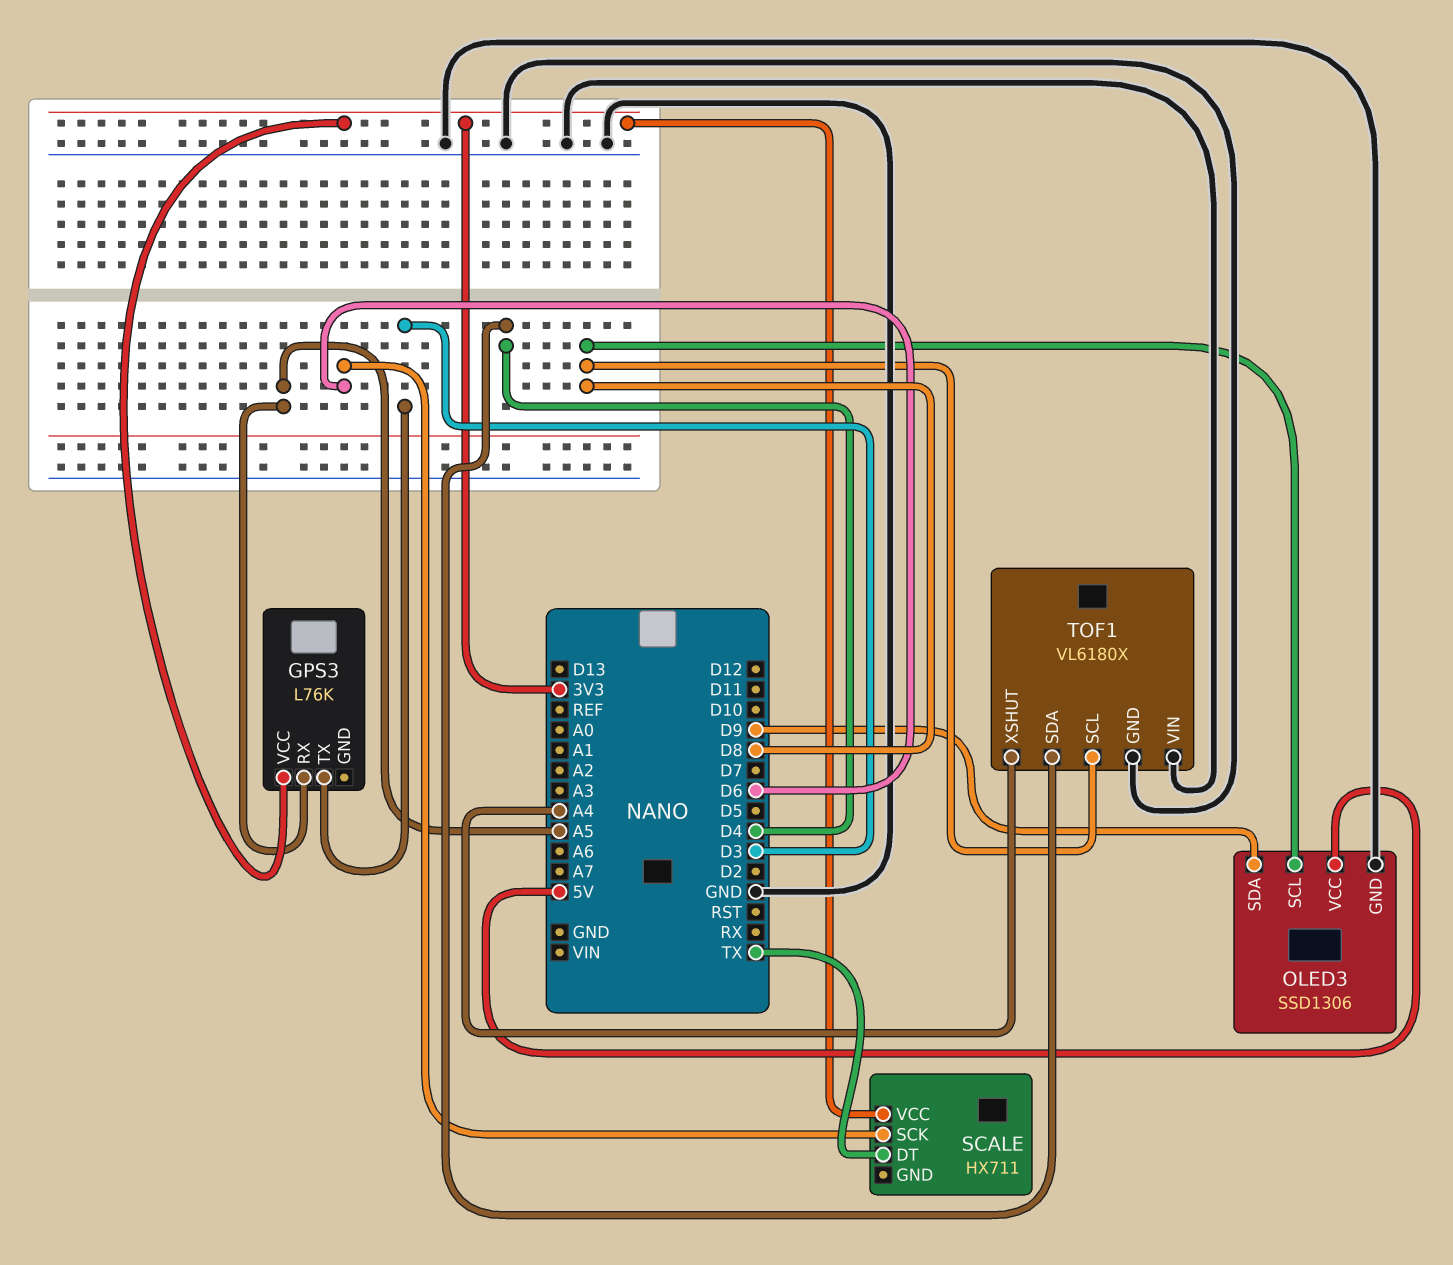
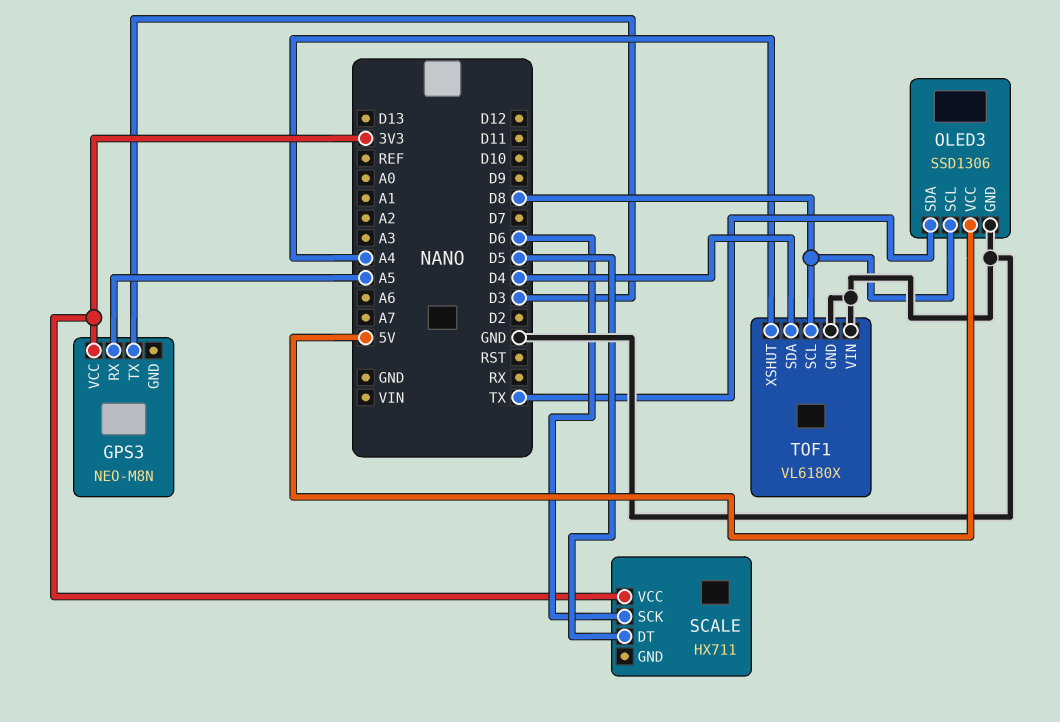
GPS3: L76K -> NEO-M8N
OLED3 pin SDA: D9 -> TX
SCALE pin DT: TX -> D5

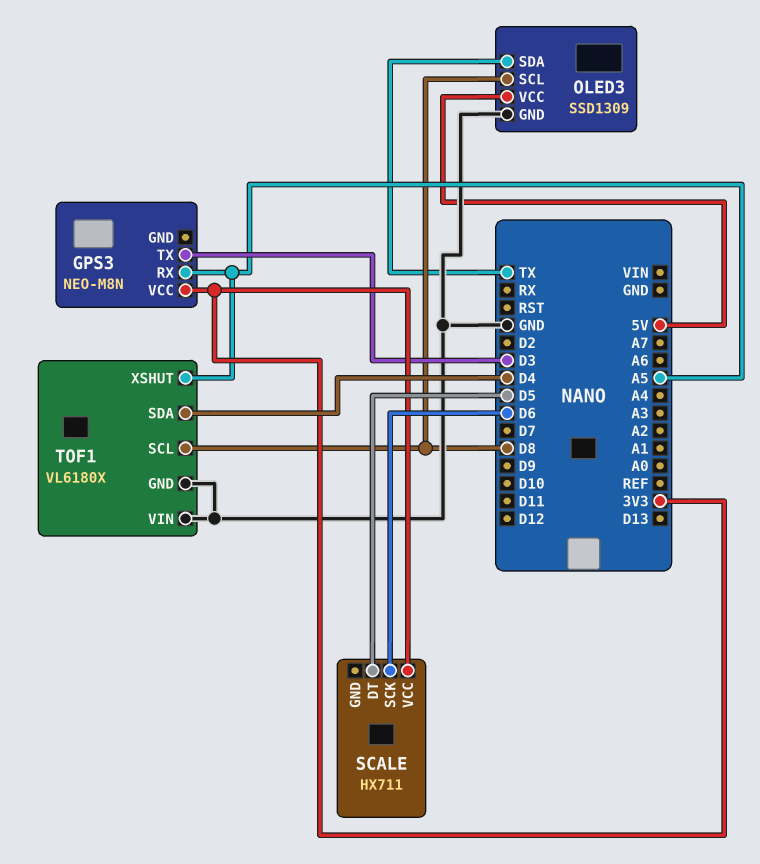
OLED3: SSD1306 -> SSD1309
TOF1 pin XSHUT: A4 -> A5

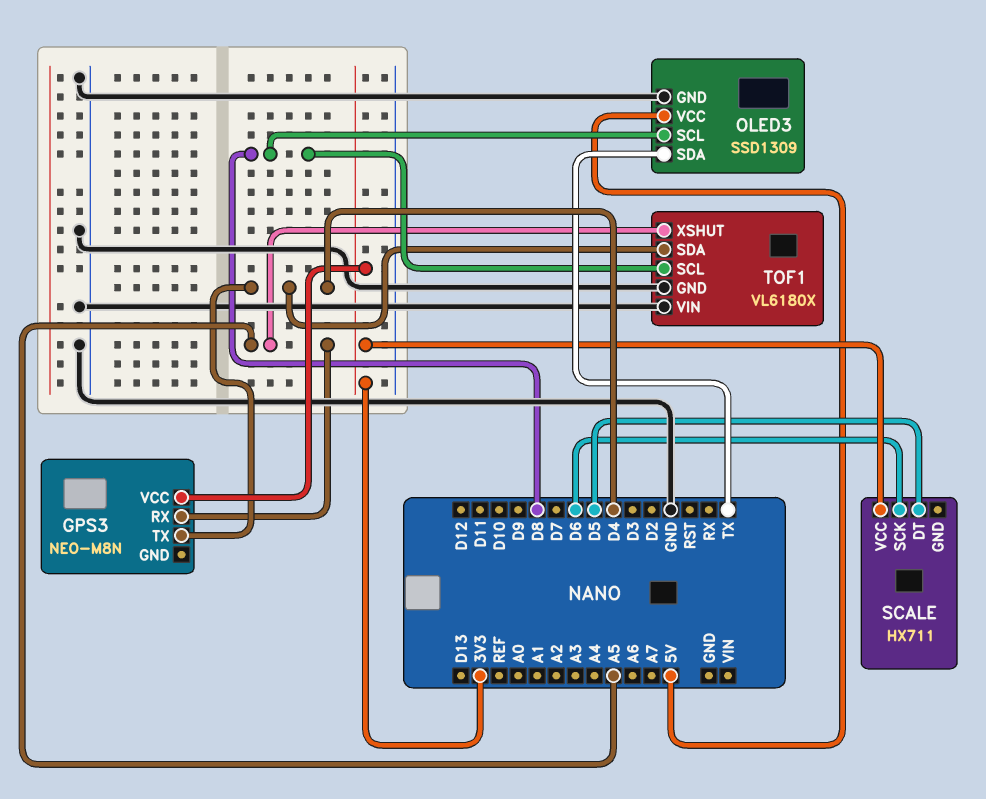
GPS3 pin TX: D3 -> D4

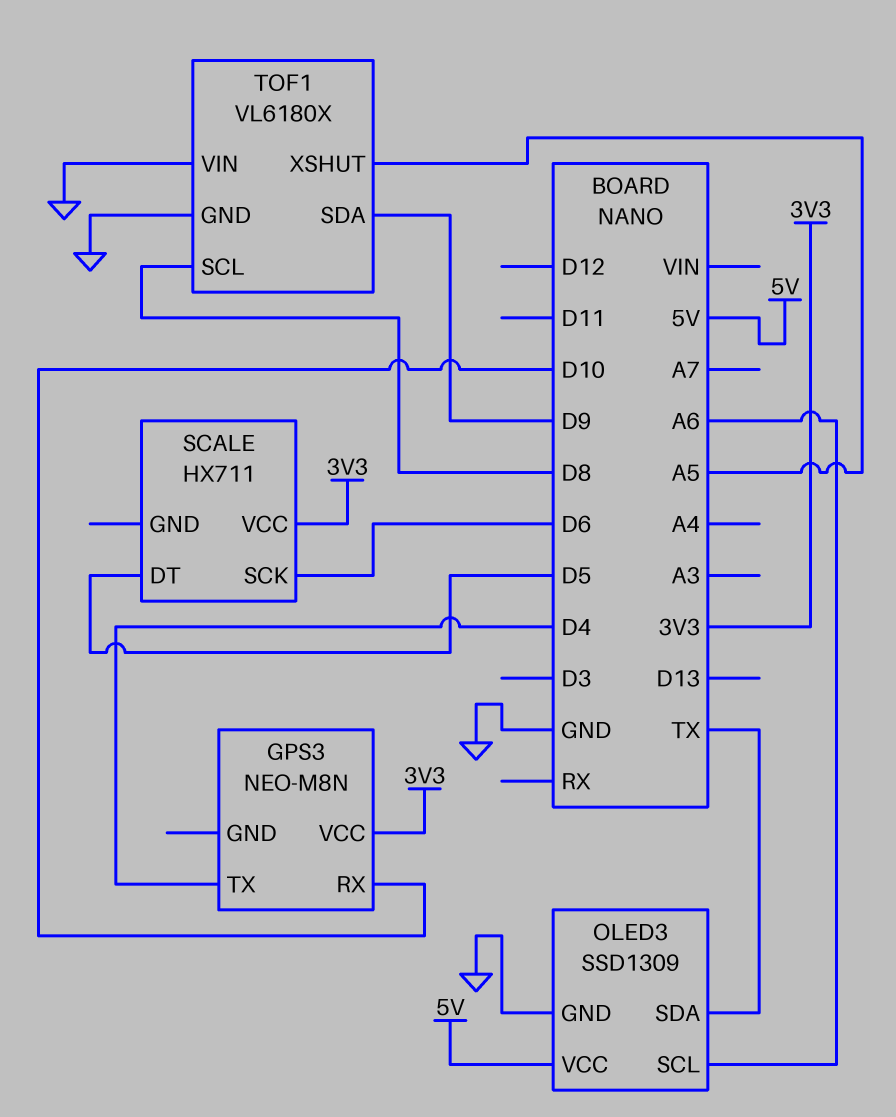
GPS3 pin RX: A5 -> D10
OLED3 pin SCL: D8 -> A6
TOF1 pin SDA: D4 -> D9

